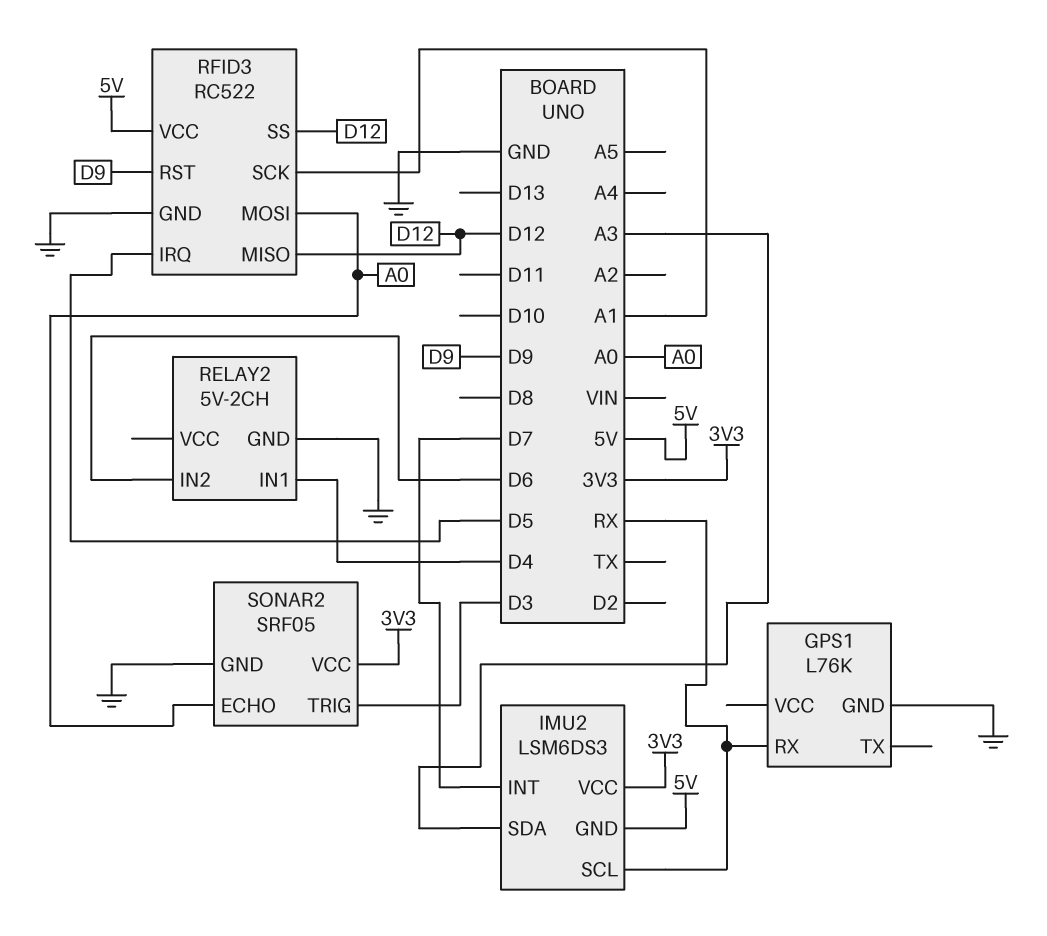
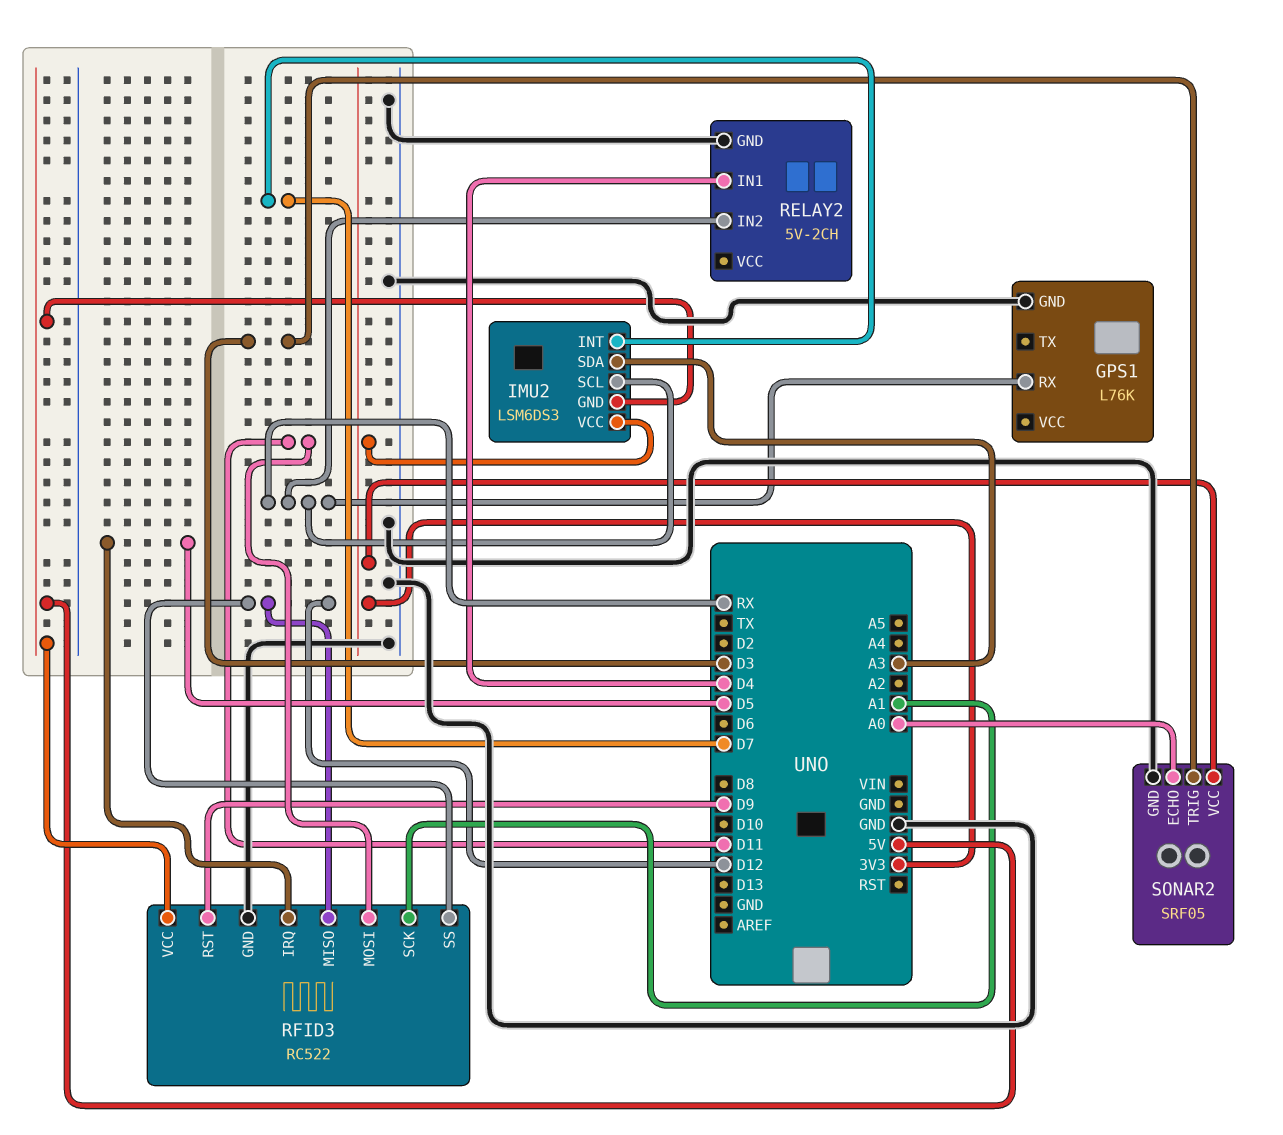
RELAY2 pin IN2: D6 -> RX
RFID3 pin MOSI: A0 -> D11

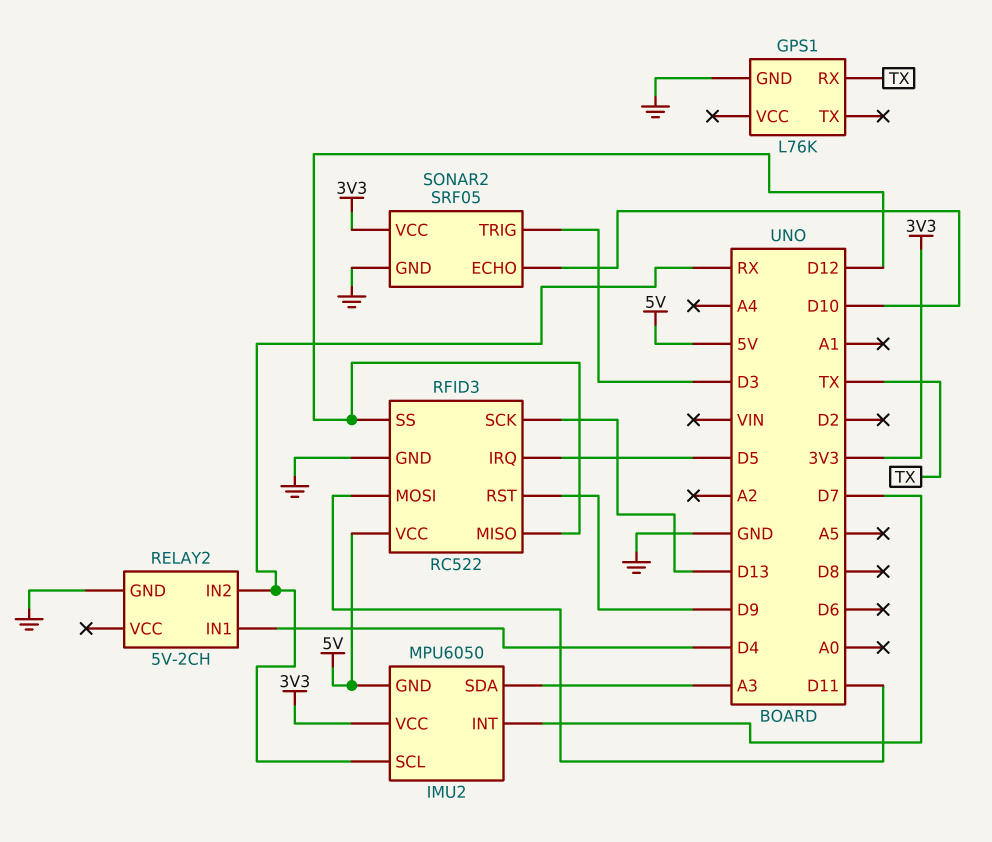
GPS1 pin RX: RX -> TX
IMU2: LSM6DS3 -> MPU6050
RFID3 pin SCK: A1 -> D13
SONAR2 pin ECHO: A0 -> D10

